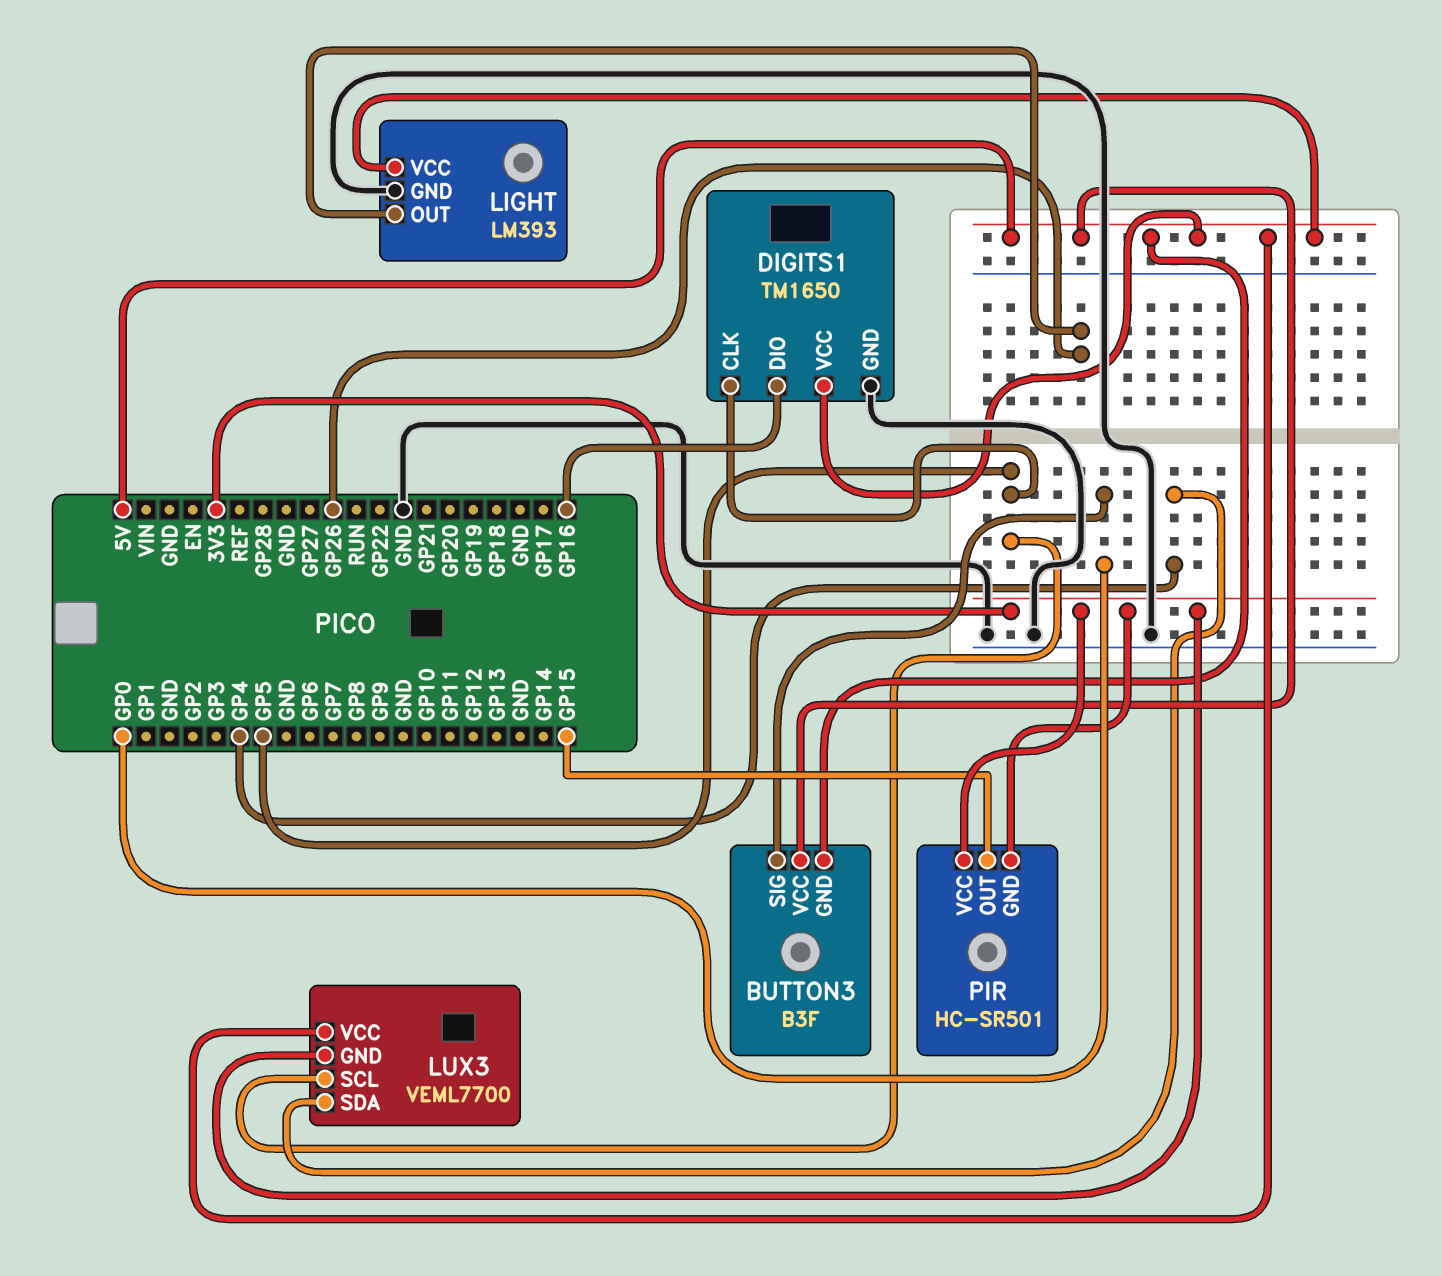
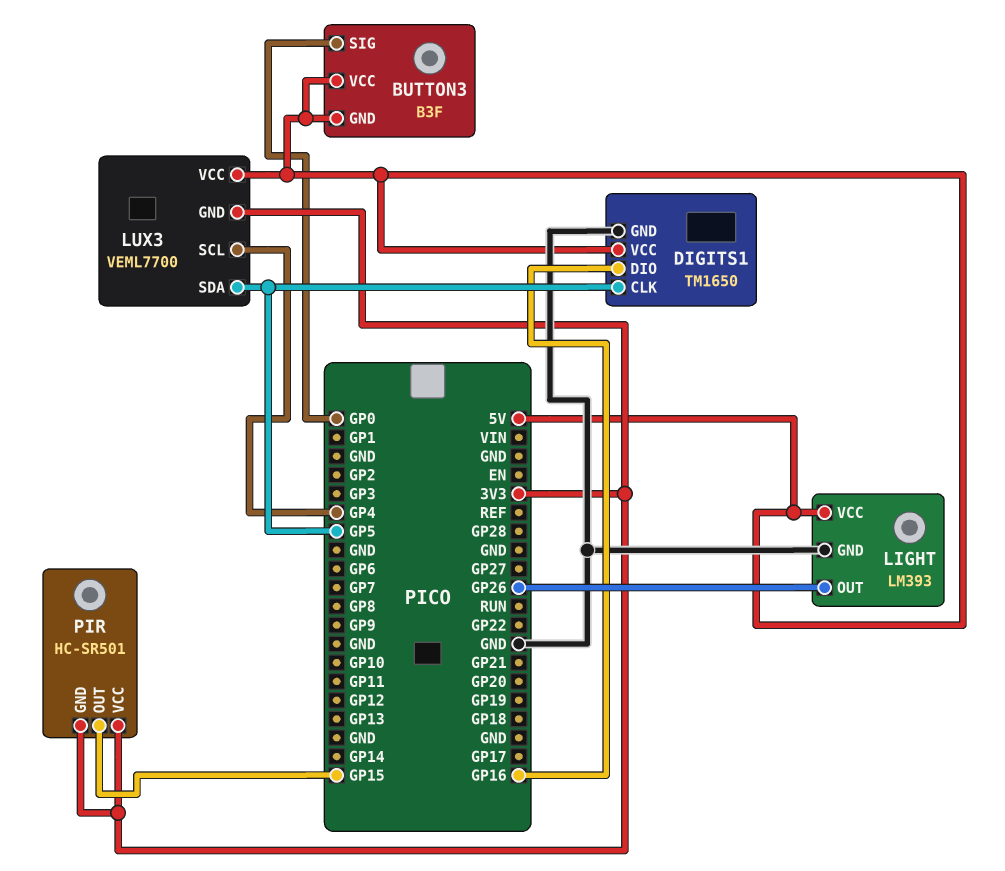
LUX3 pin SCL: GP5 -> GP4
LUX3 pin SDA: GP4 -> GP5

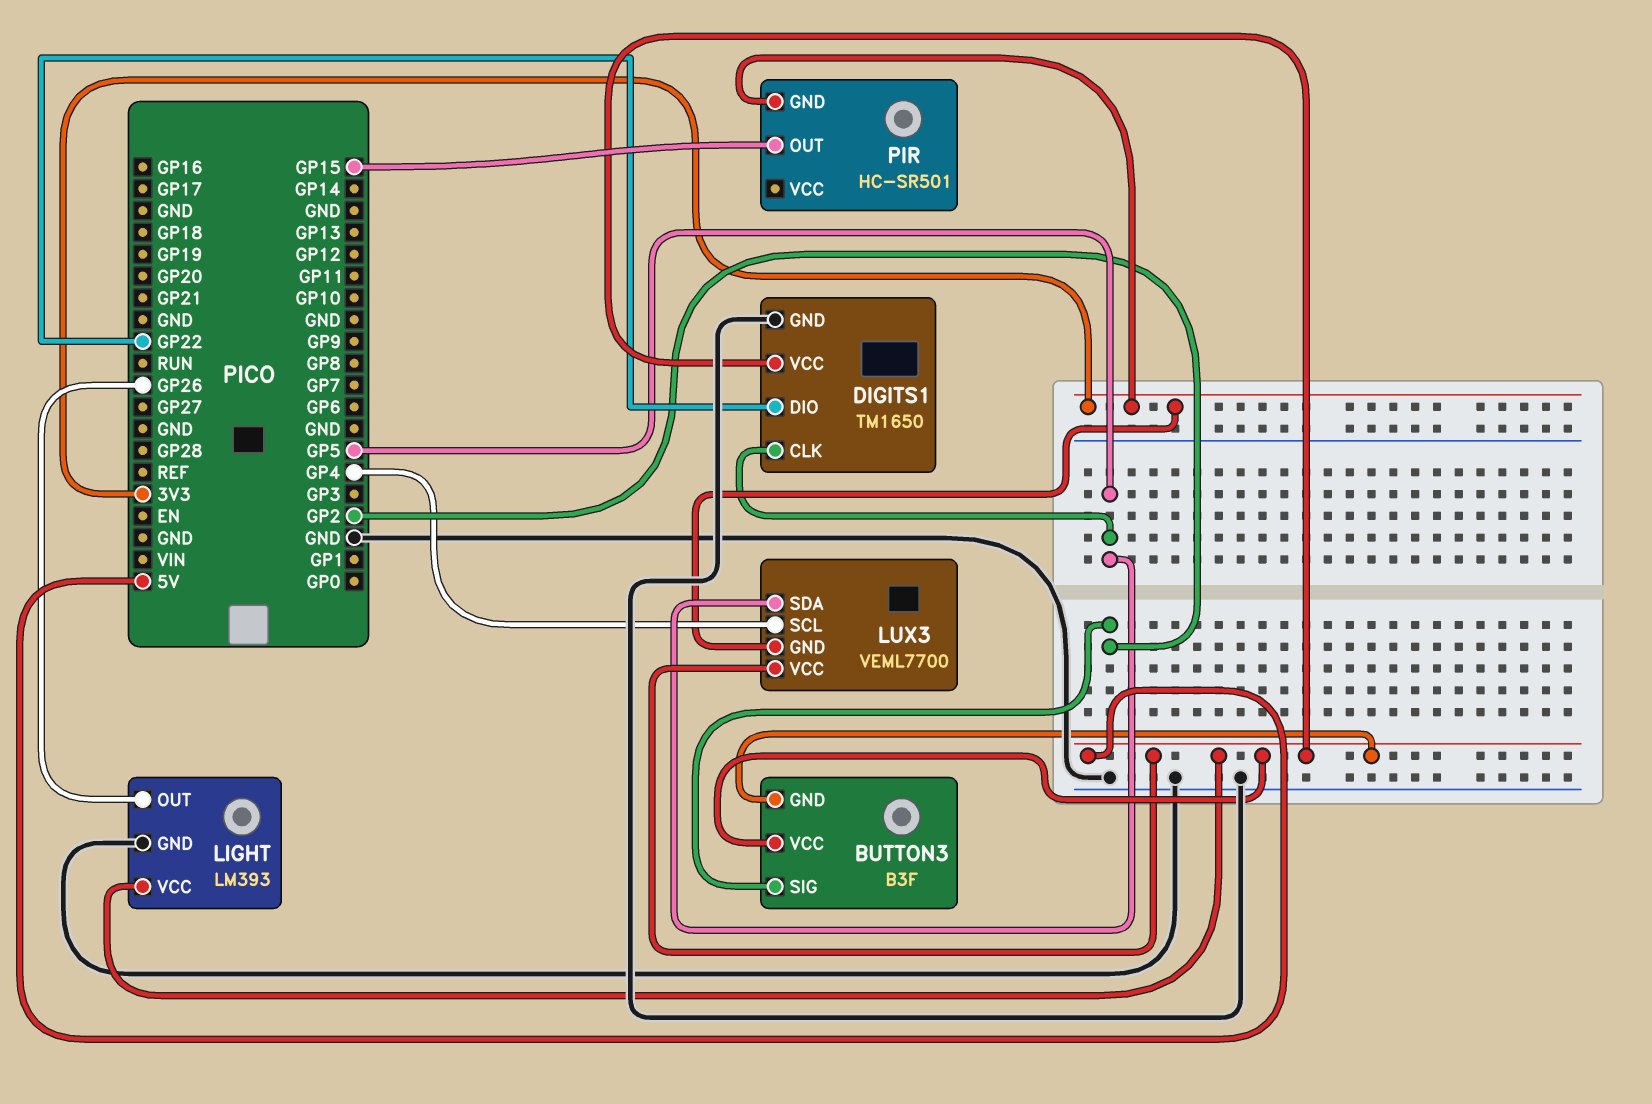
BUTTON3 pin SIG: GP0 -> GP2
DIGITS1 pin DIO: GP16 -> GP22
PIR pin VCC: 3V3 -> none

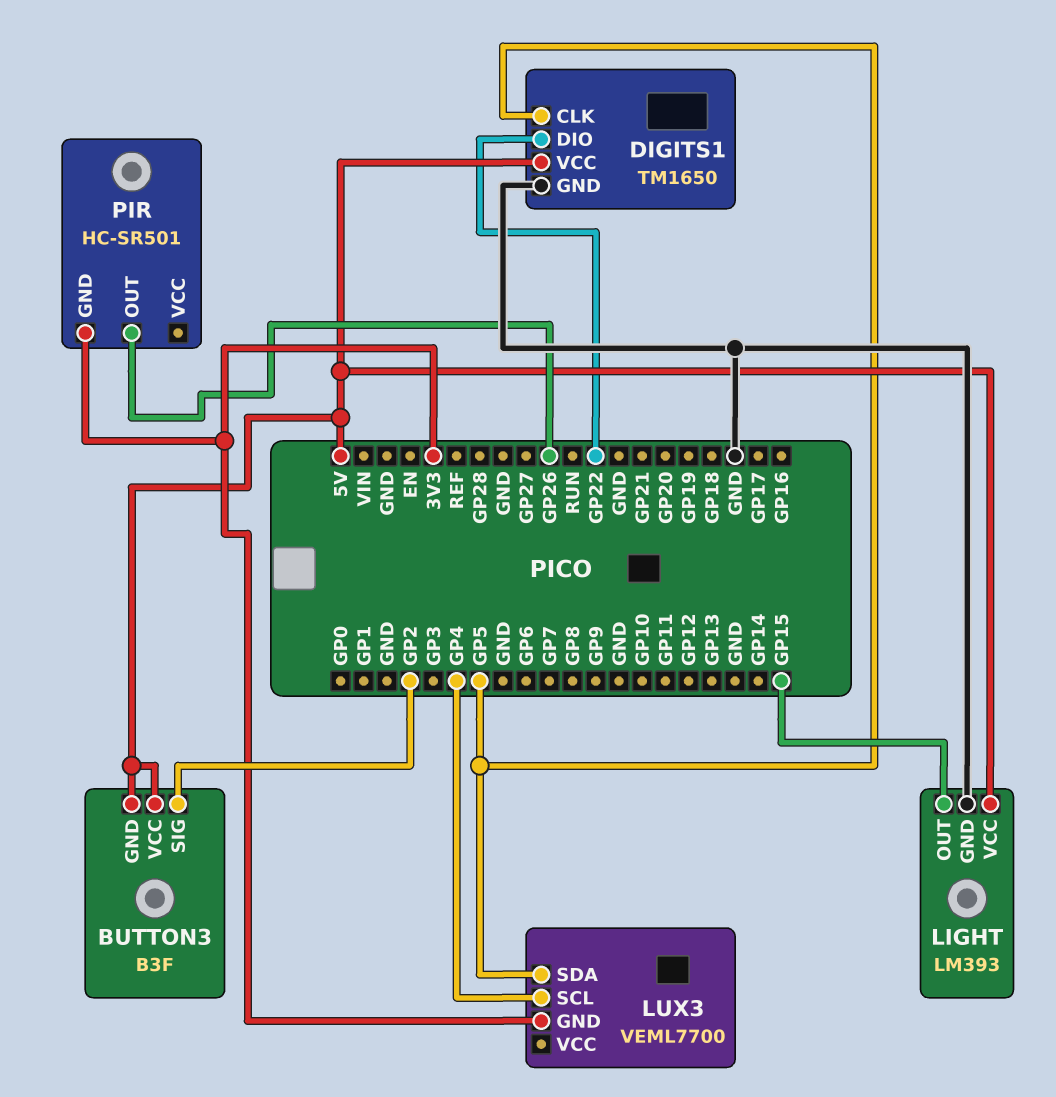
LIGHT pin OUT: GP26 -> GP15
LUX3 pin VCC: 5V -> none
PIR pin OUT: GP15 -> GP26

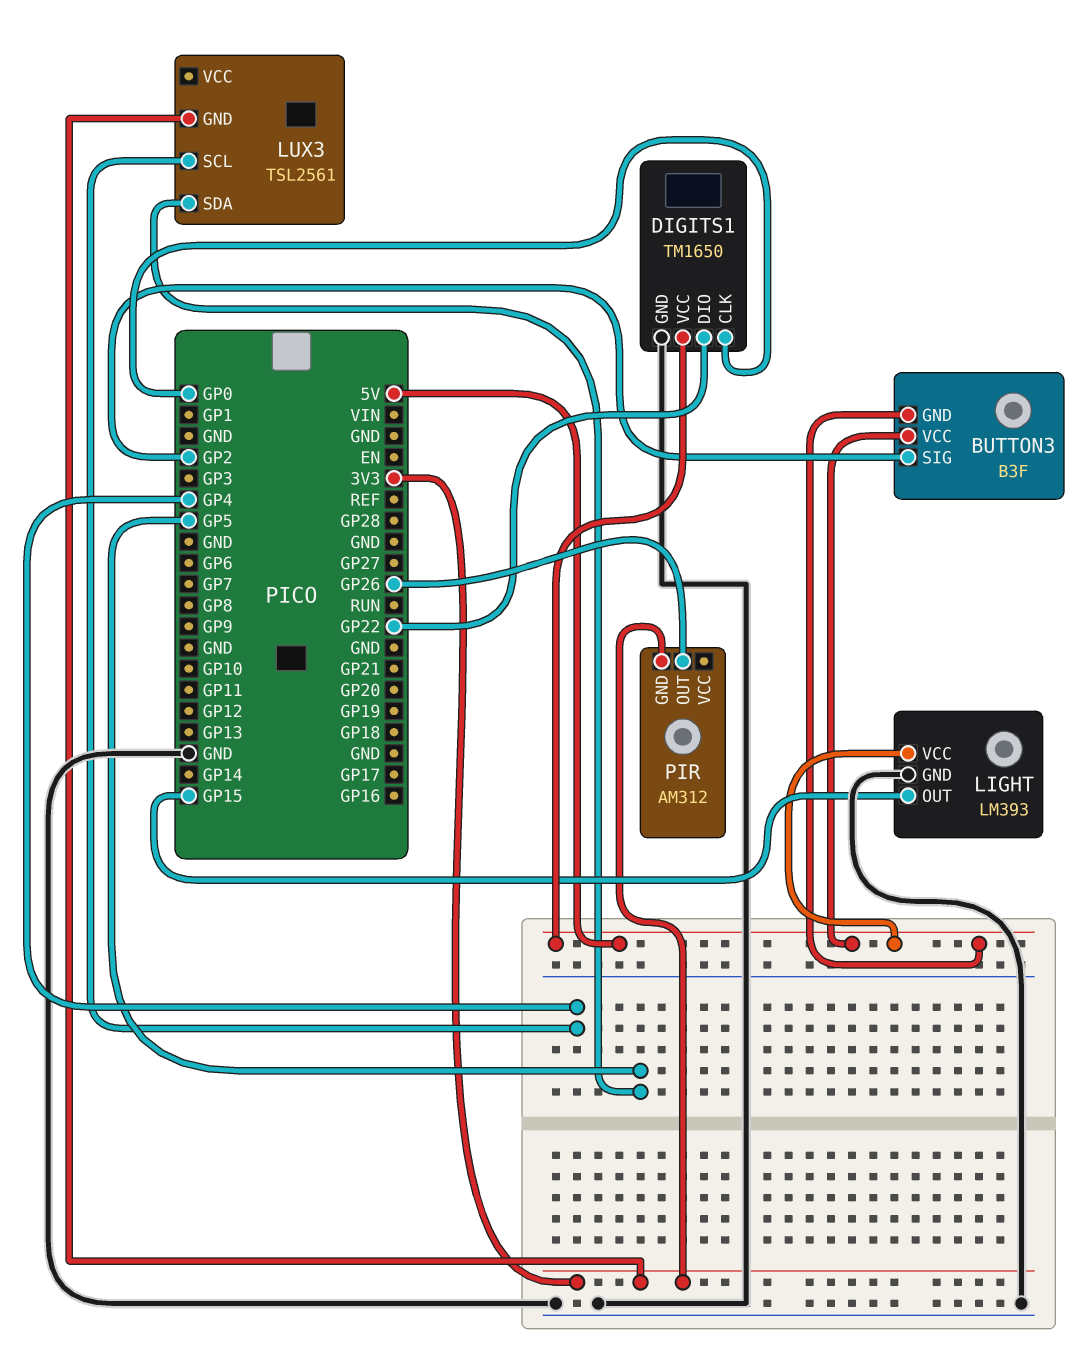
DIGITS1 pin CLK: GP5 -> GP0
LUX3: VEML7700 -> TSL2561
PIR: HC-SR501 -> AM312

